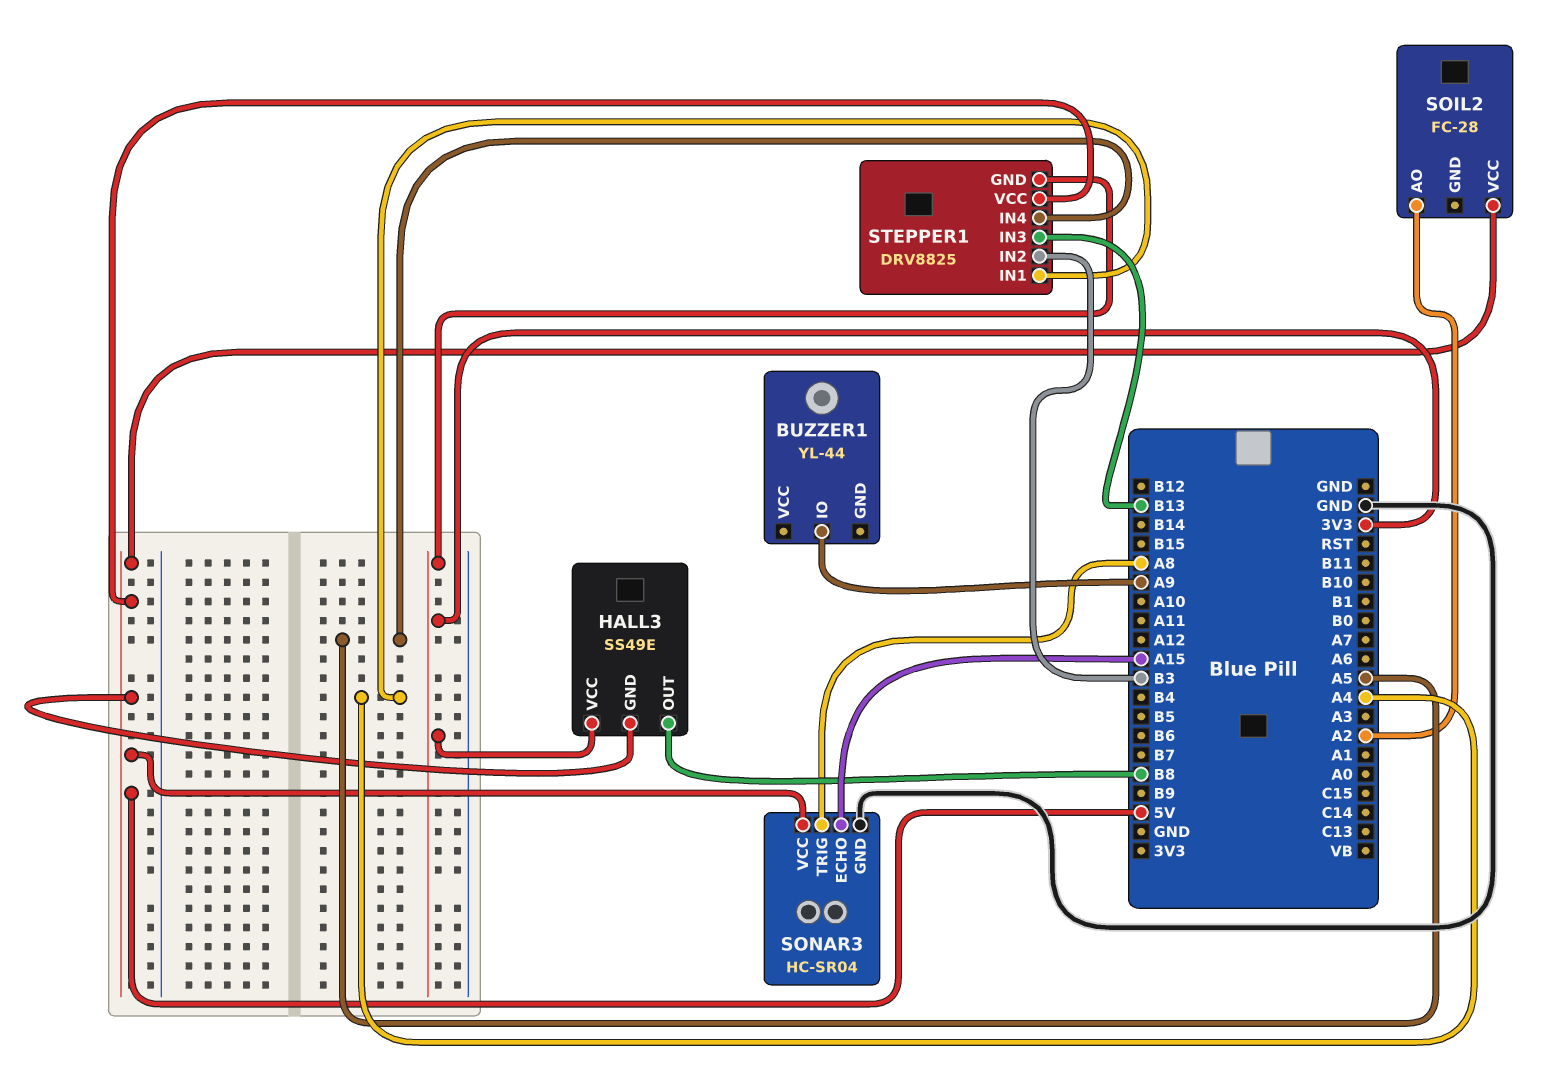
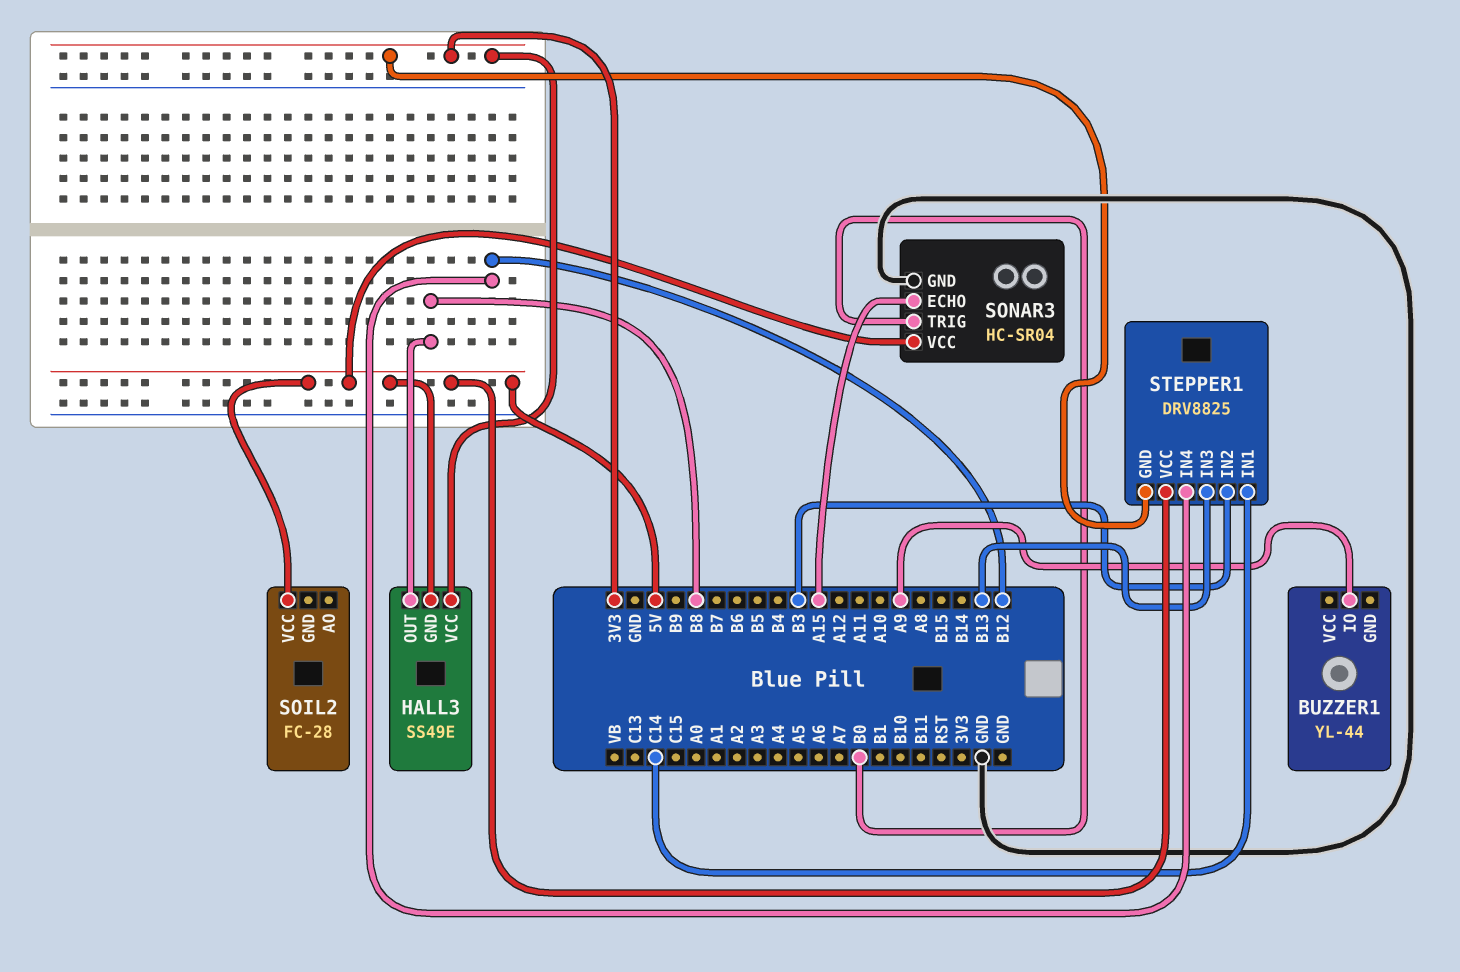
SOIL2 pin AO: A2 -> none
SONAR3 pin TRIG: A8 -> B0
STEPPER1 pin IN1: A4 -> C14
STEPPER1 pin IN4: A5 -> B12

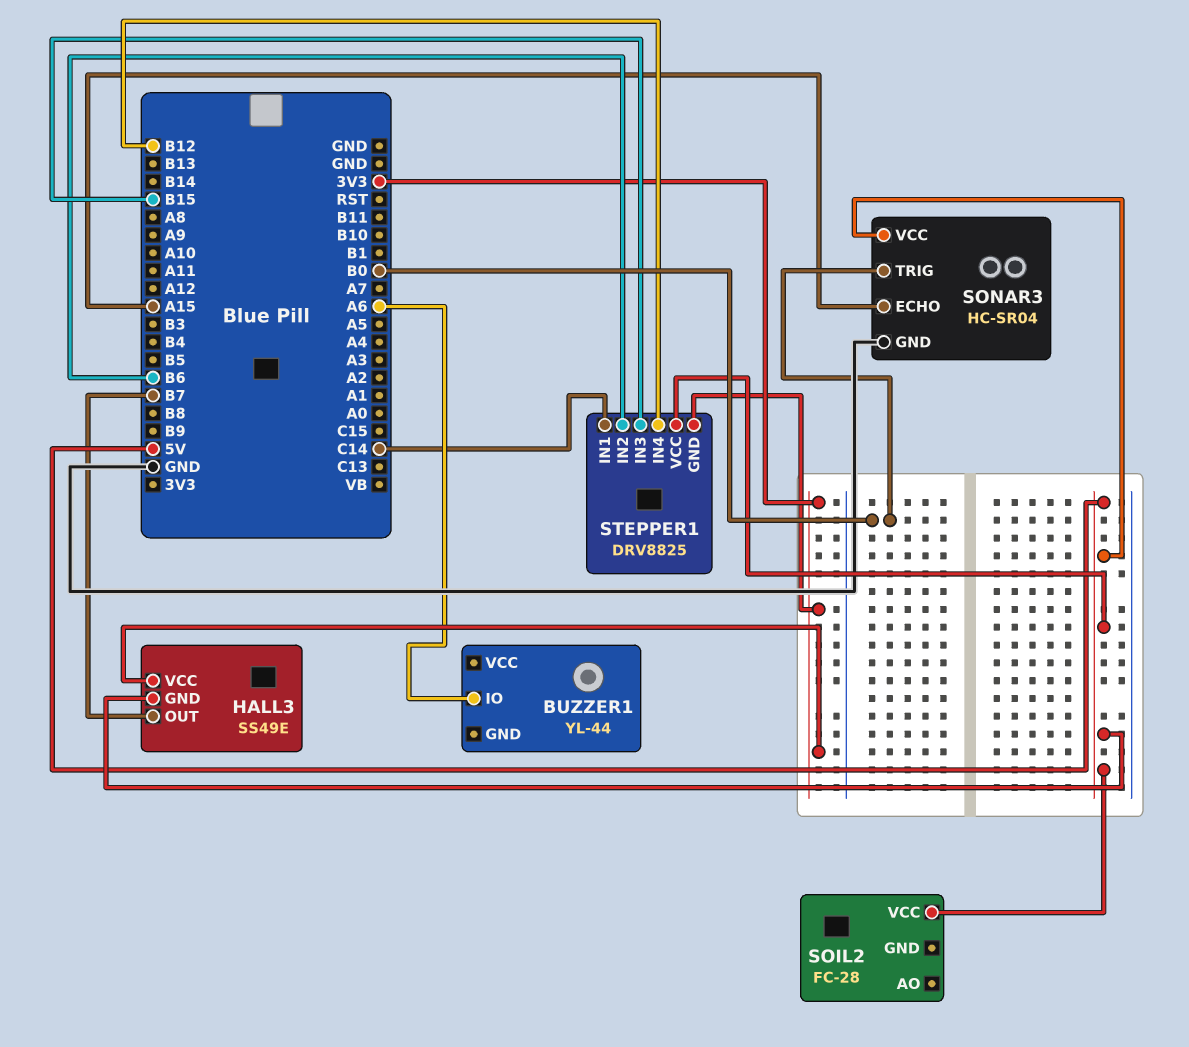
BUZZER1 pin IO: A9 -> A6
HALL3 pin OUT: B8 -> B7
STEPPER1 pin IN2: B3 -> B6
STEPPER1 pin IN3: B13 -> B15

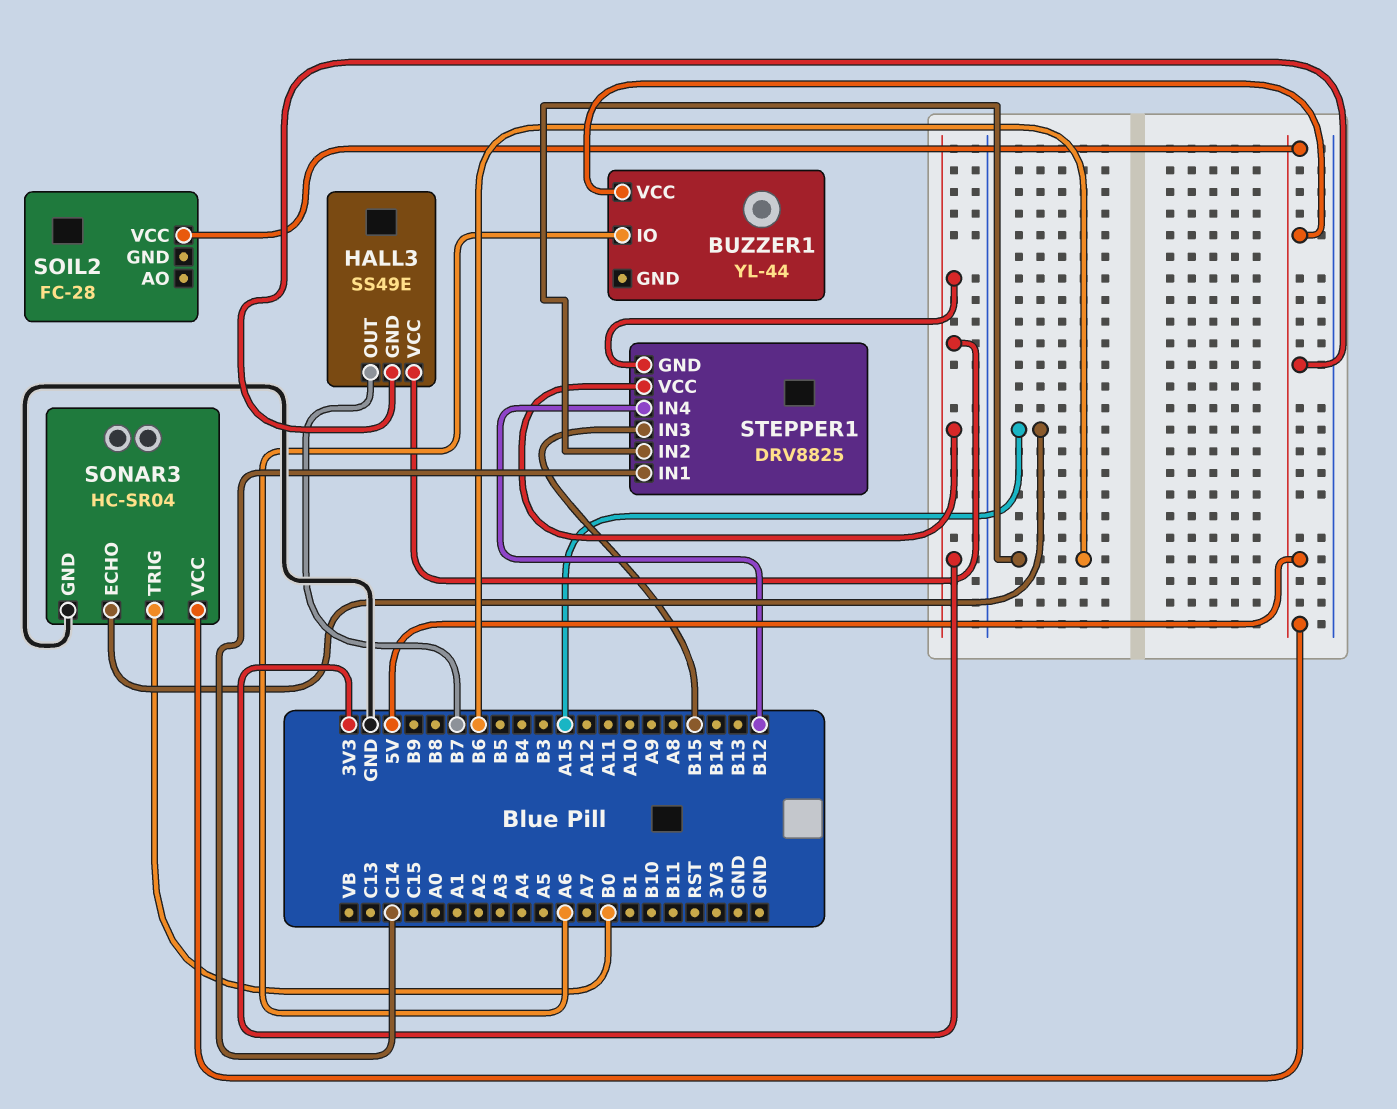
BUZZER1 pin VCC: none -> 5V
STEPPER1 pin VCC: 5V -> 3V3

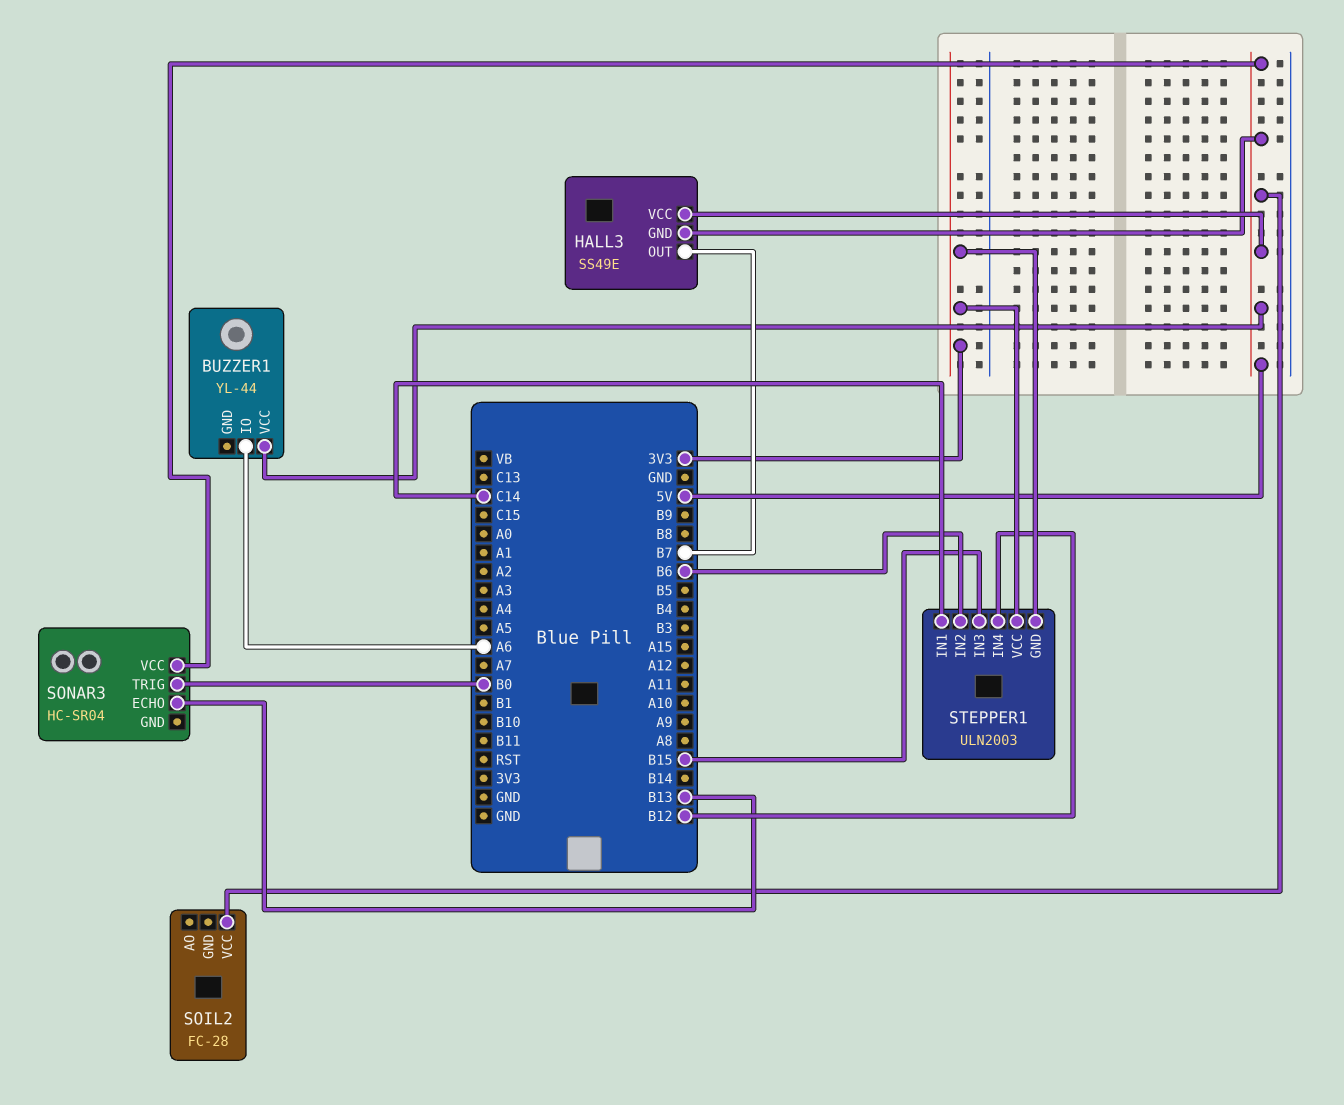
HALL3 pin VCC: 3V3 -> 5V
SONAR3 pin ECHO: A15 -> B13
SONAR3 pin GND: GND -> none
STEPPER1: DRV8825 -> ULN2003

